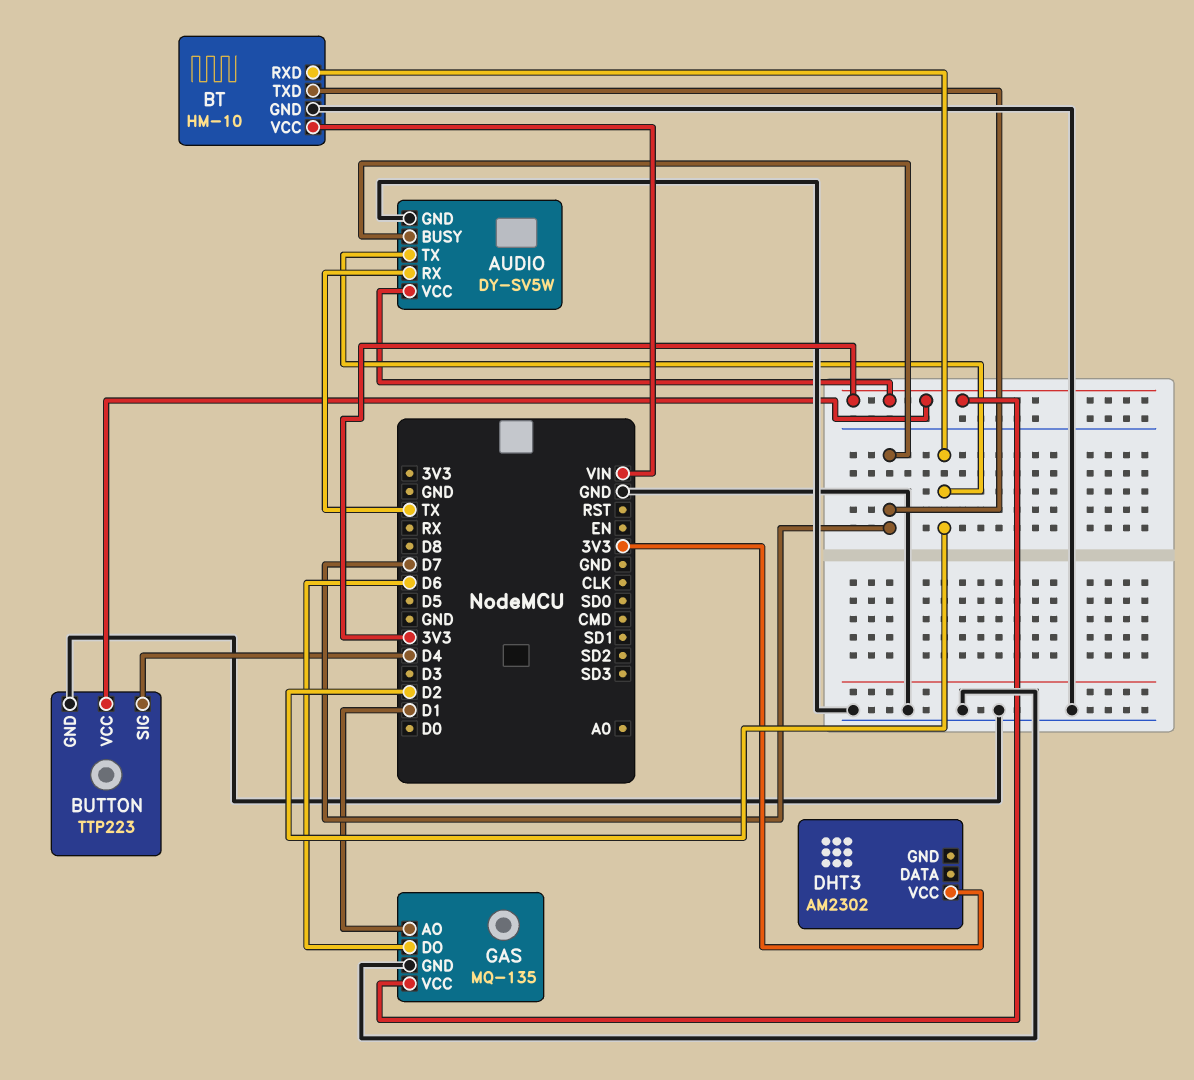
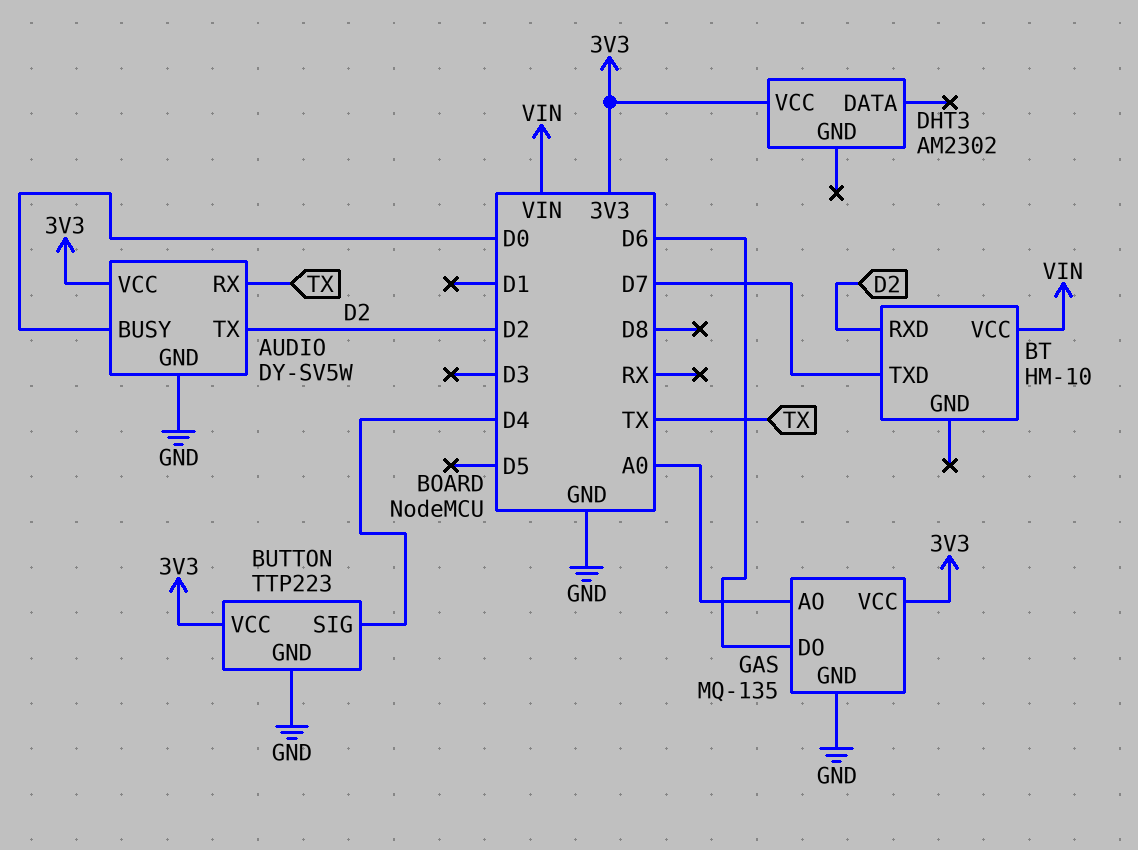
AUDIO pin BUSY: D7 -> D0
BT pin GND: GND -> none
GAS pin AO: D1 -> A0

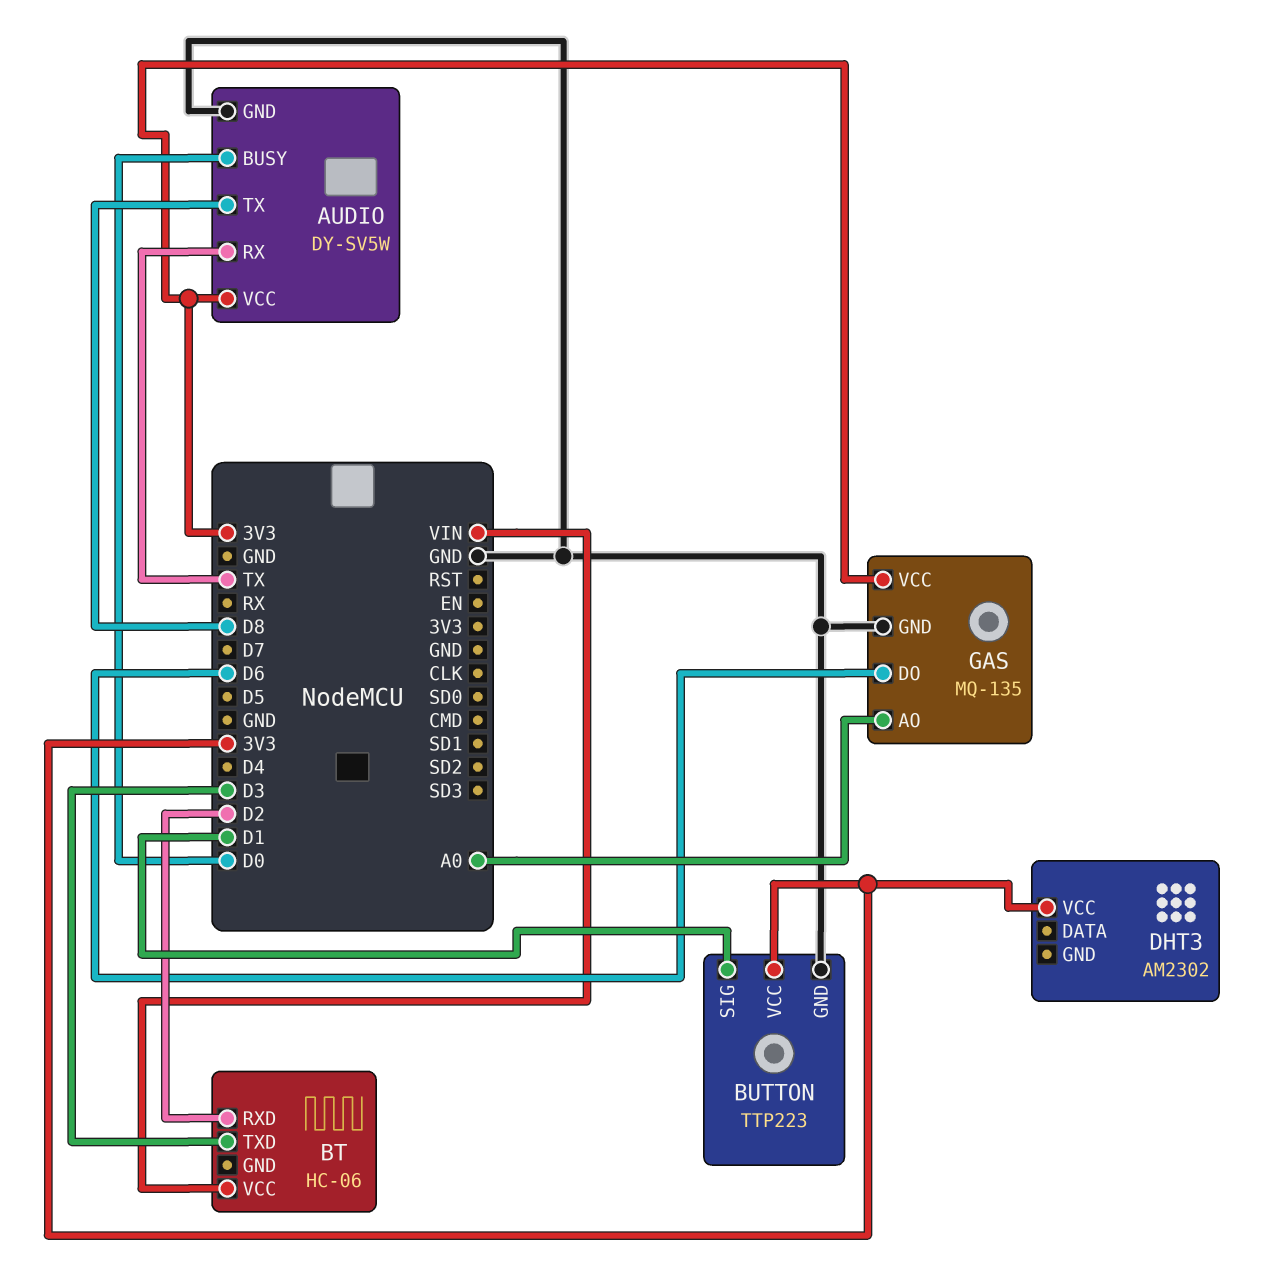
AUDIO pin TX: D2 -> D8
BT: HM-10 -> HC-06
BT pin TXD: D7 -> D3
BUTTON pin SIG: D4 -> D1

